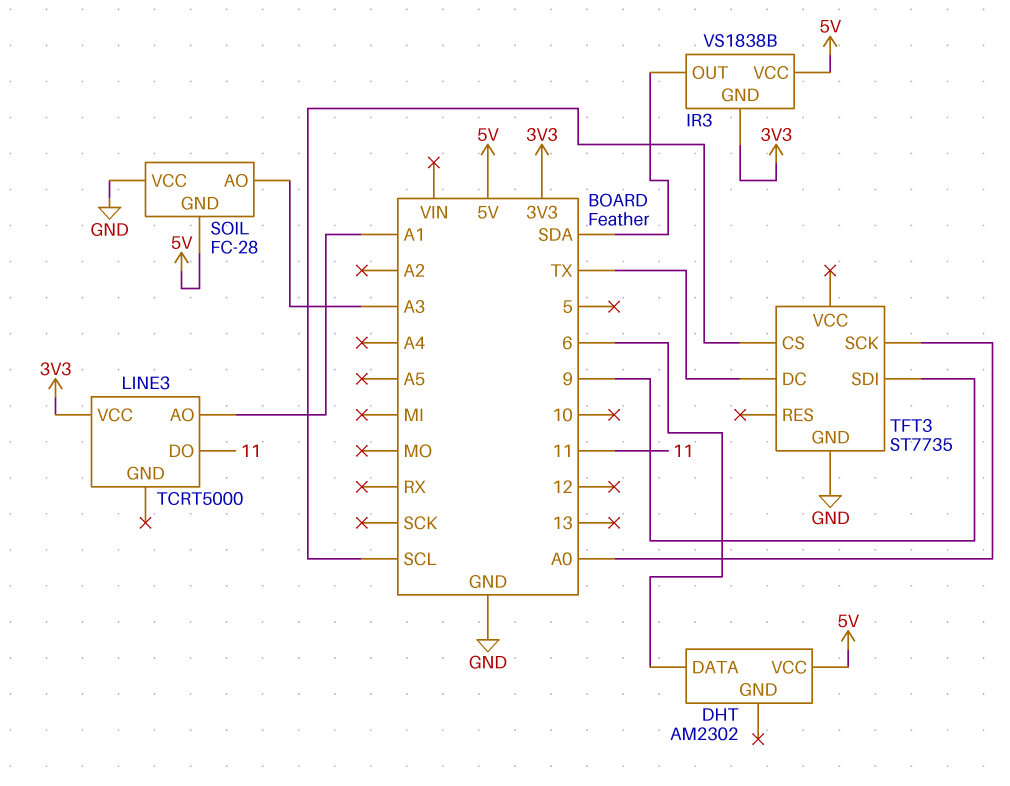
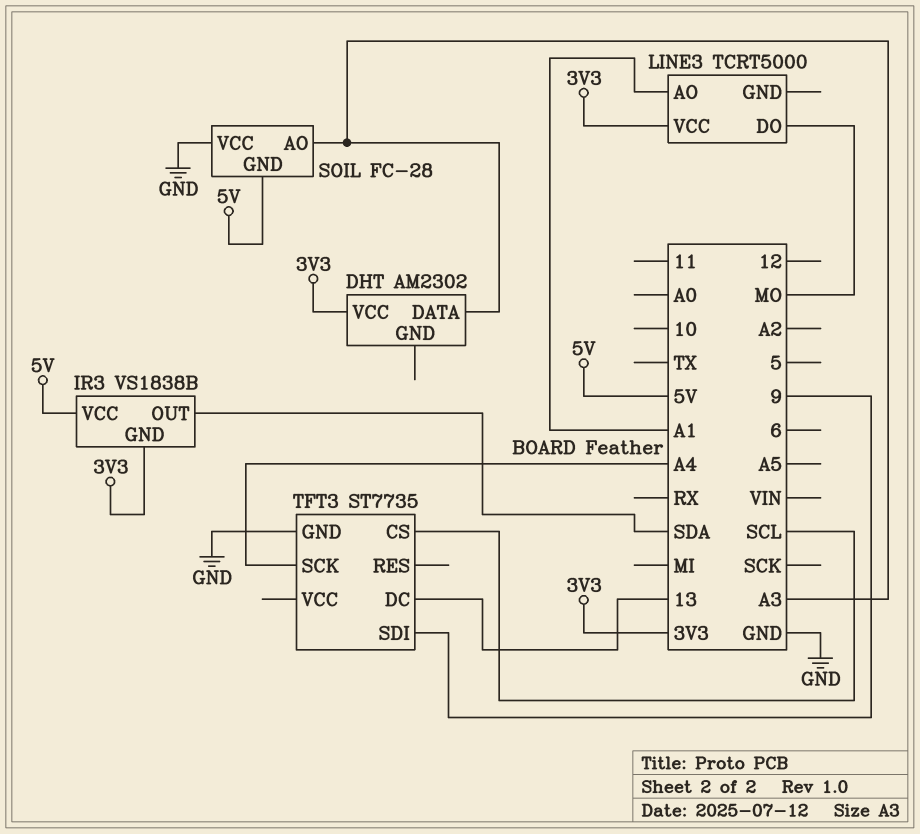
DHT pin DATA: 6 -> A3
DHT pin VCC: 5V -> 3V3
LINE3 pin DO: 11 -> MO
TFT3 pin DC: TX -> 13
TFT3 pin SCK: A0 -> A4

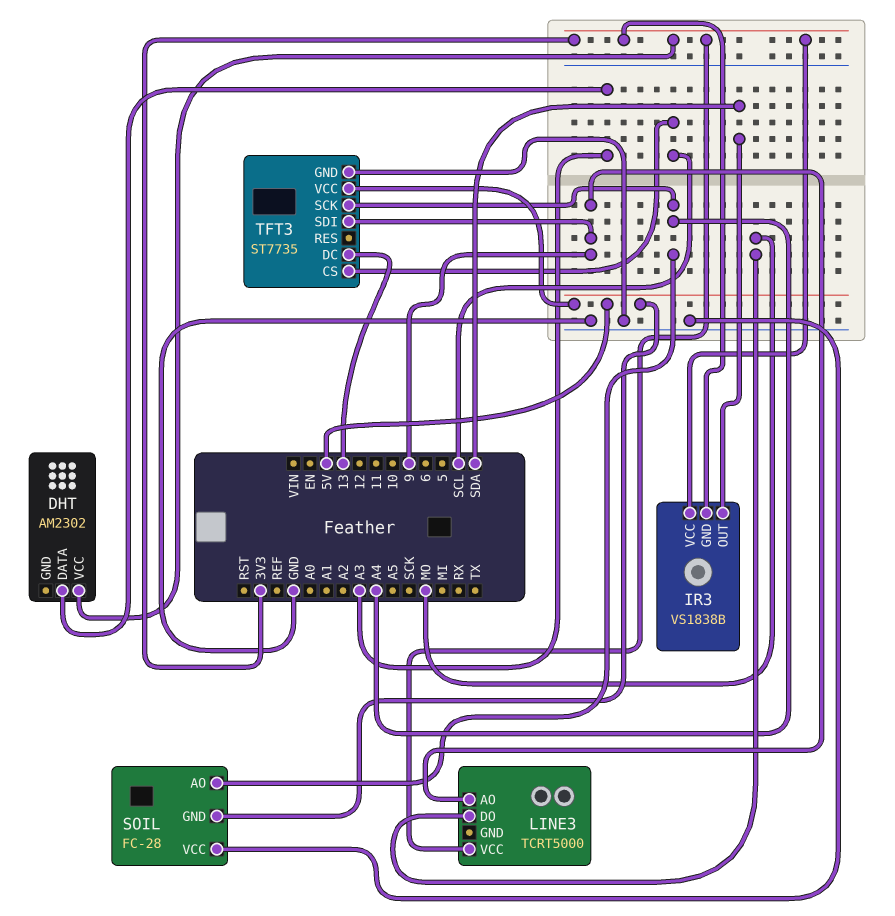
IR3 pin VCC: 5V -> 3V3
LINE3 pin AO: A1 -> 9
SOIL pin AO: A3 -> A4
TFT3 pin VCC: none -> 5V

